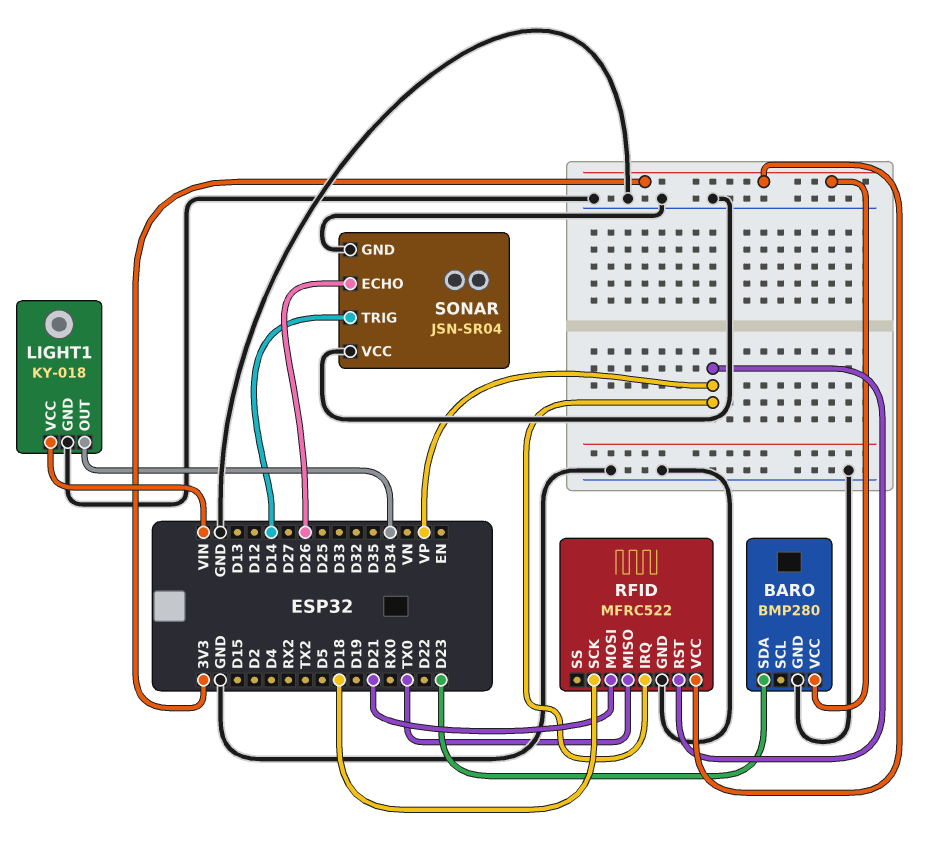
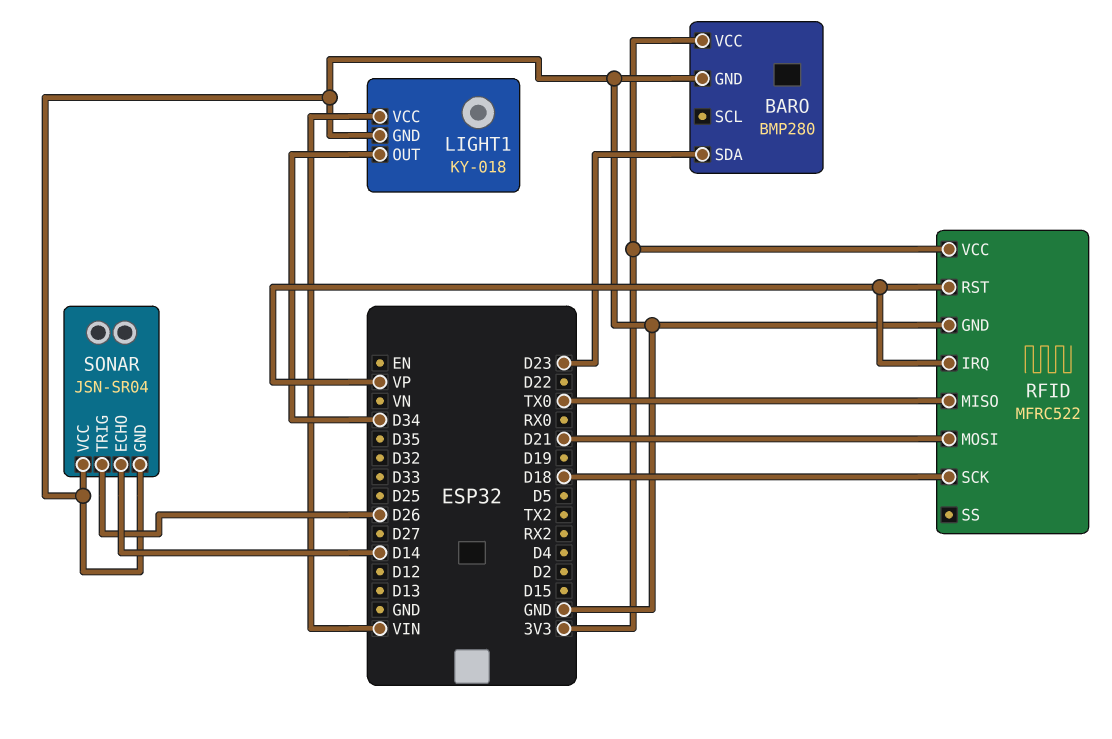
SONAR pin ECHO: D26 -> D14
SONAR pin TRIG: D14 -> D26

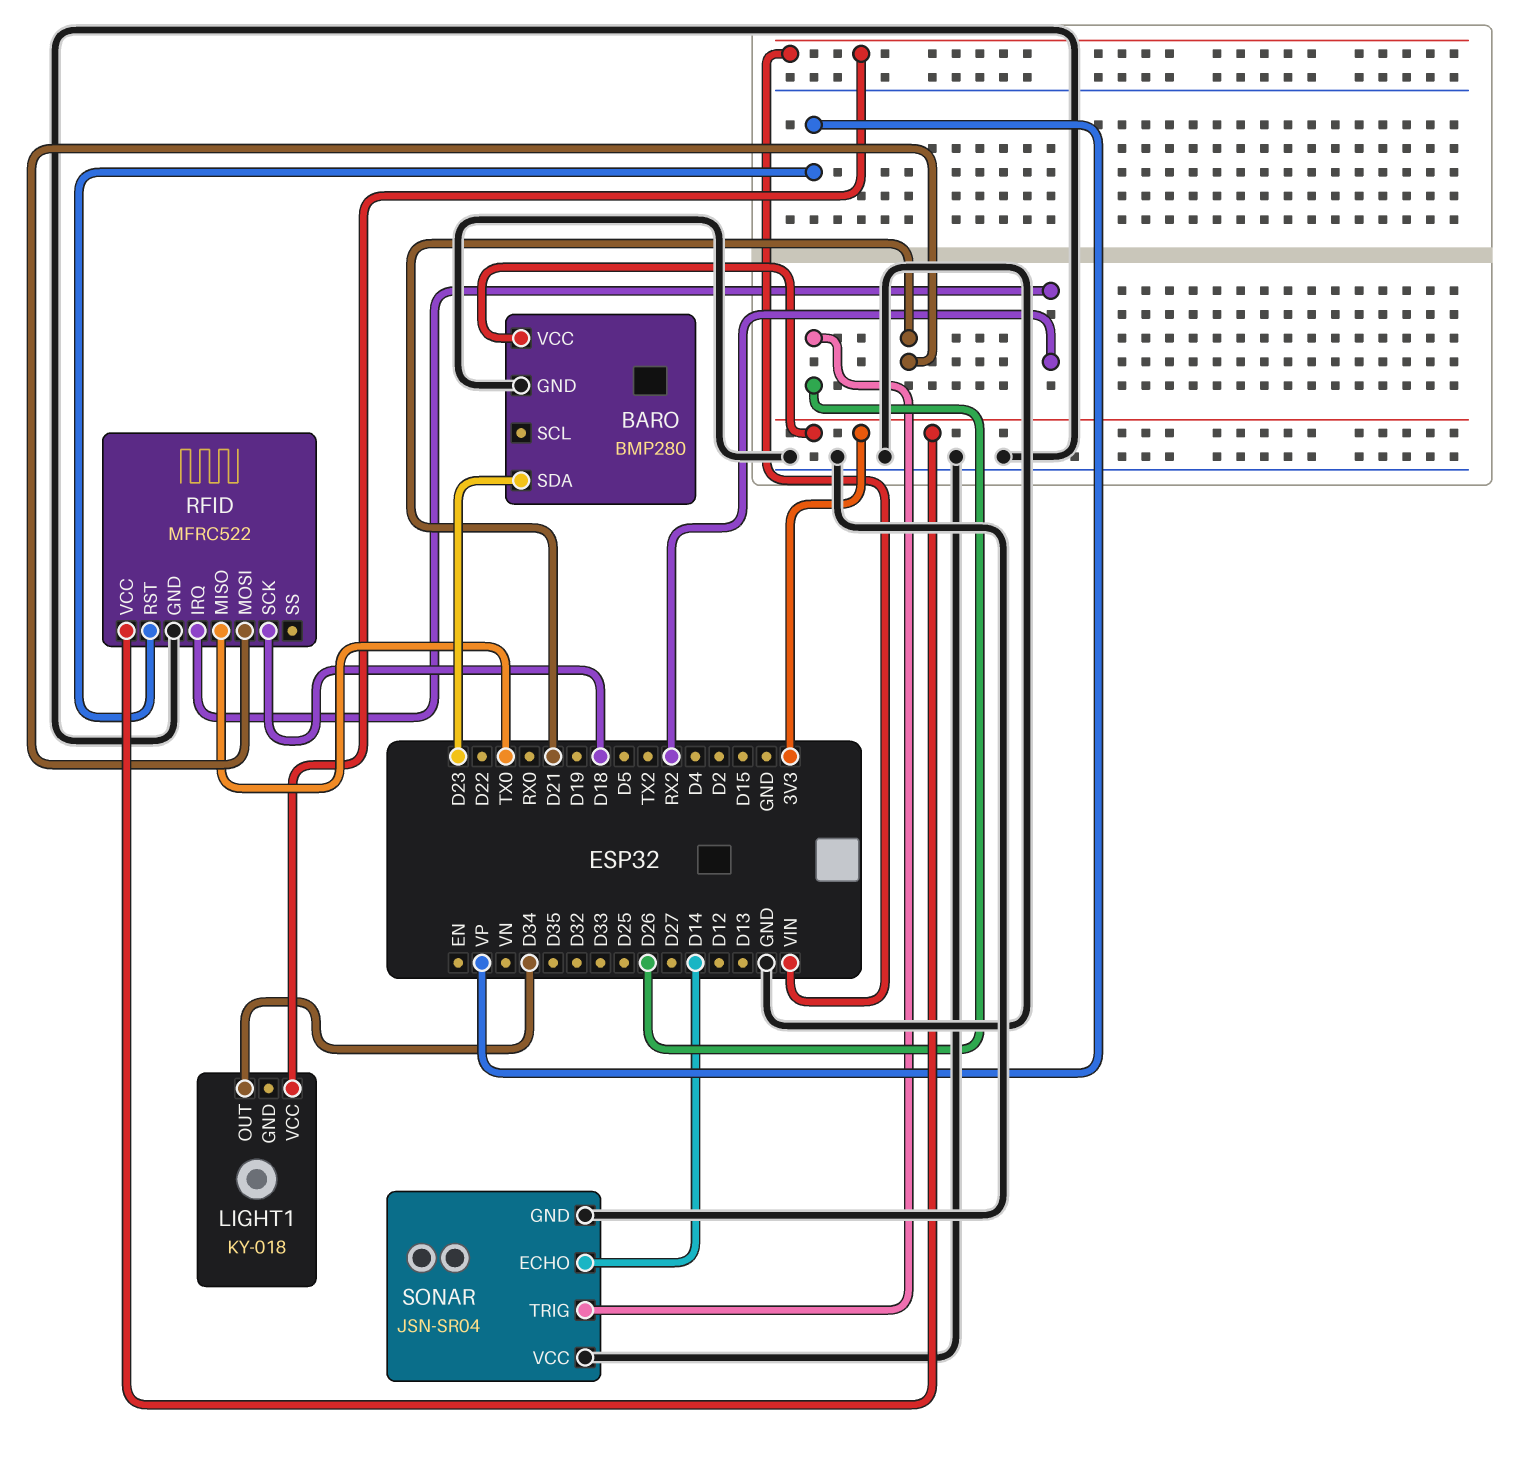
LIGHT1 pin GND: GND -> none
RFID pin IRQ: VP -> RX2

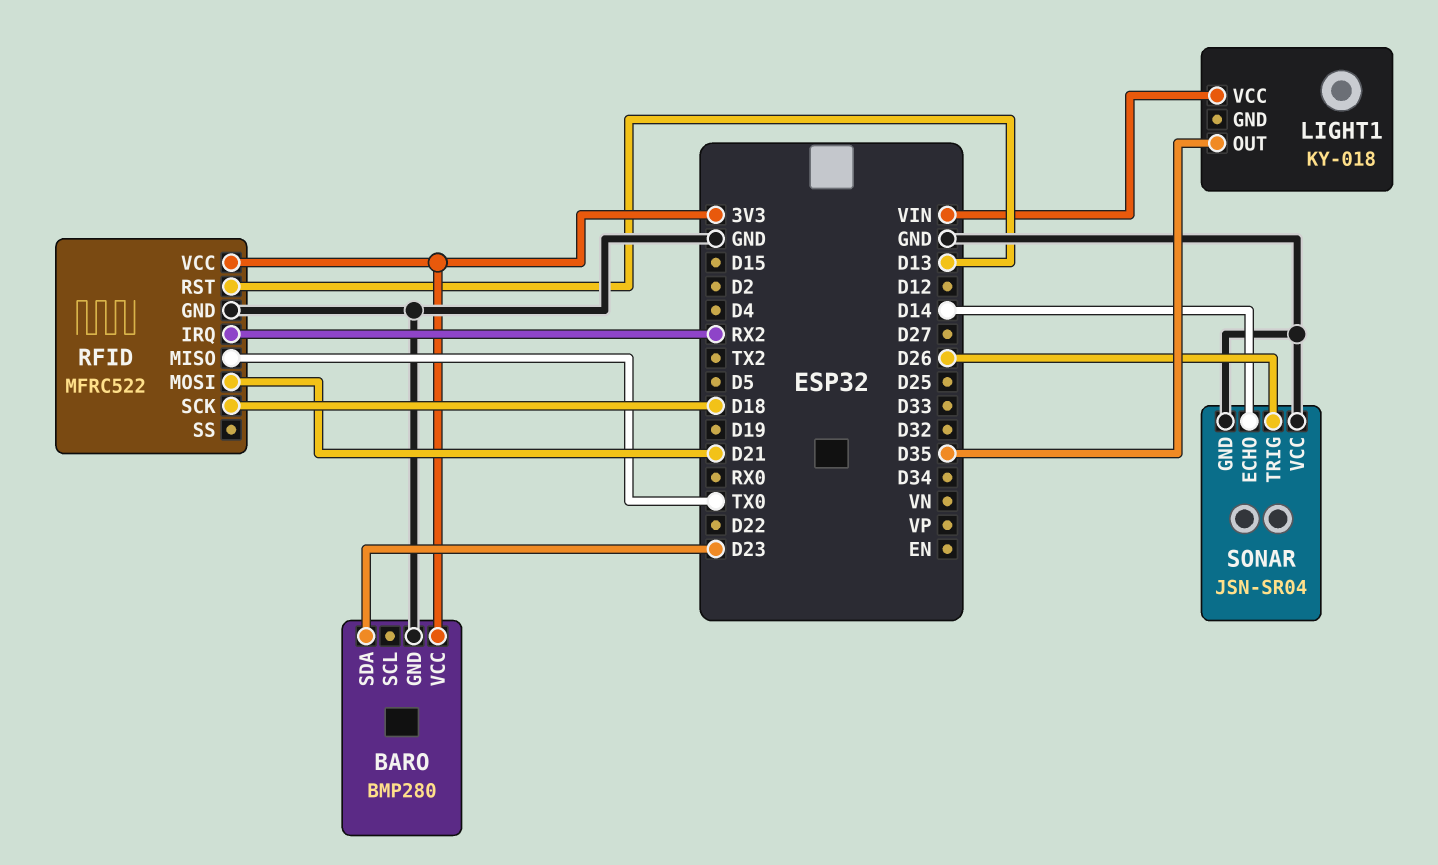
LIGHT1 pin OUT: D34 -> D35
RFID pin RST: VP -> D13

